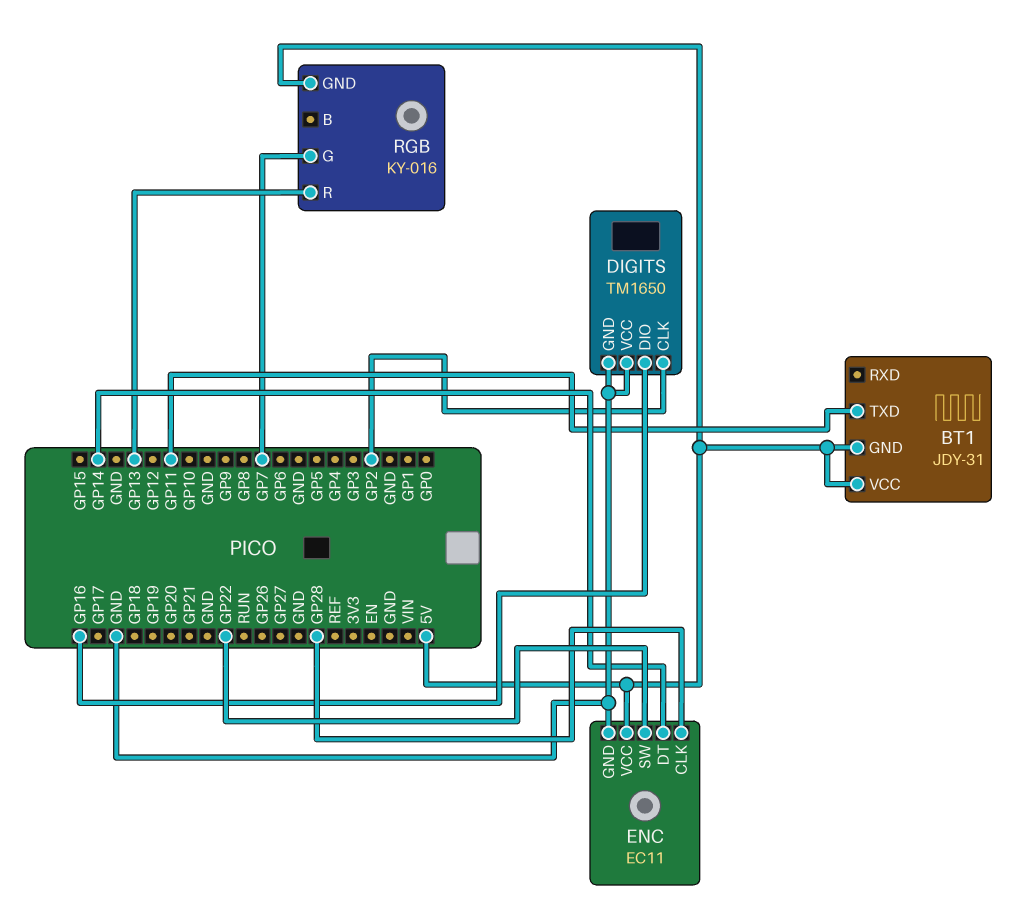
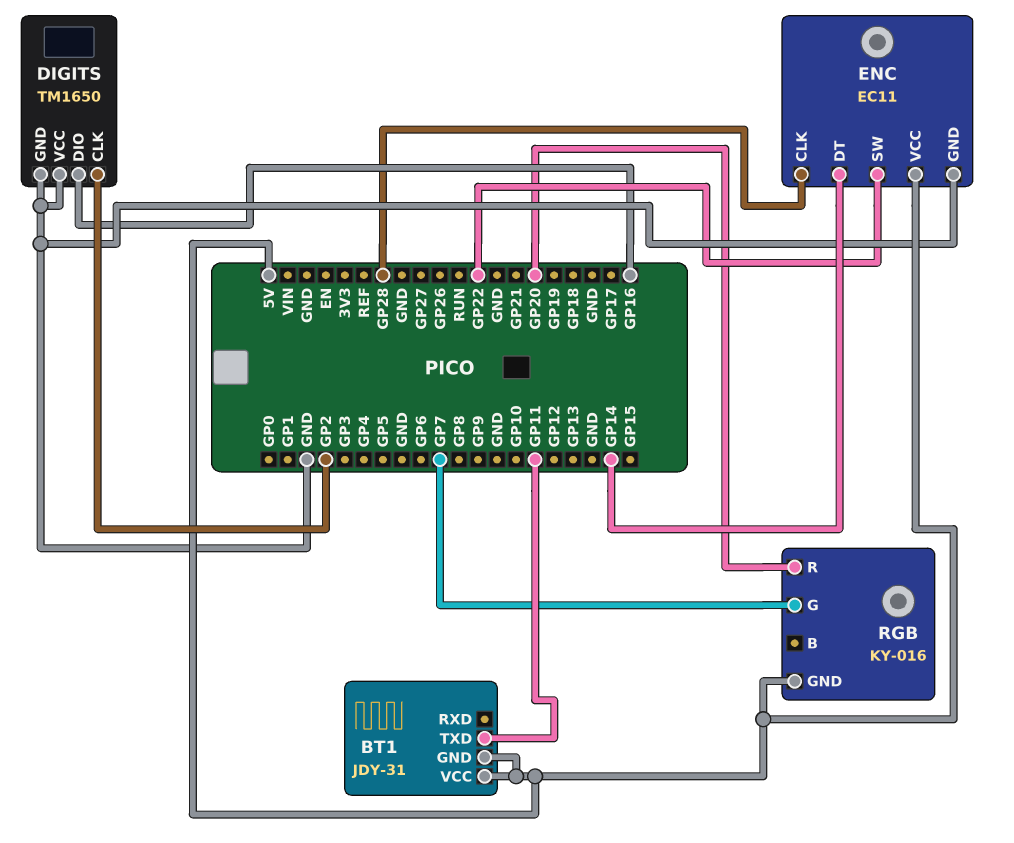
RGB pin R: GP13 -> GP20

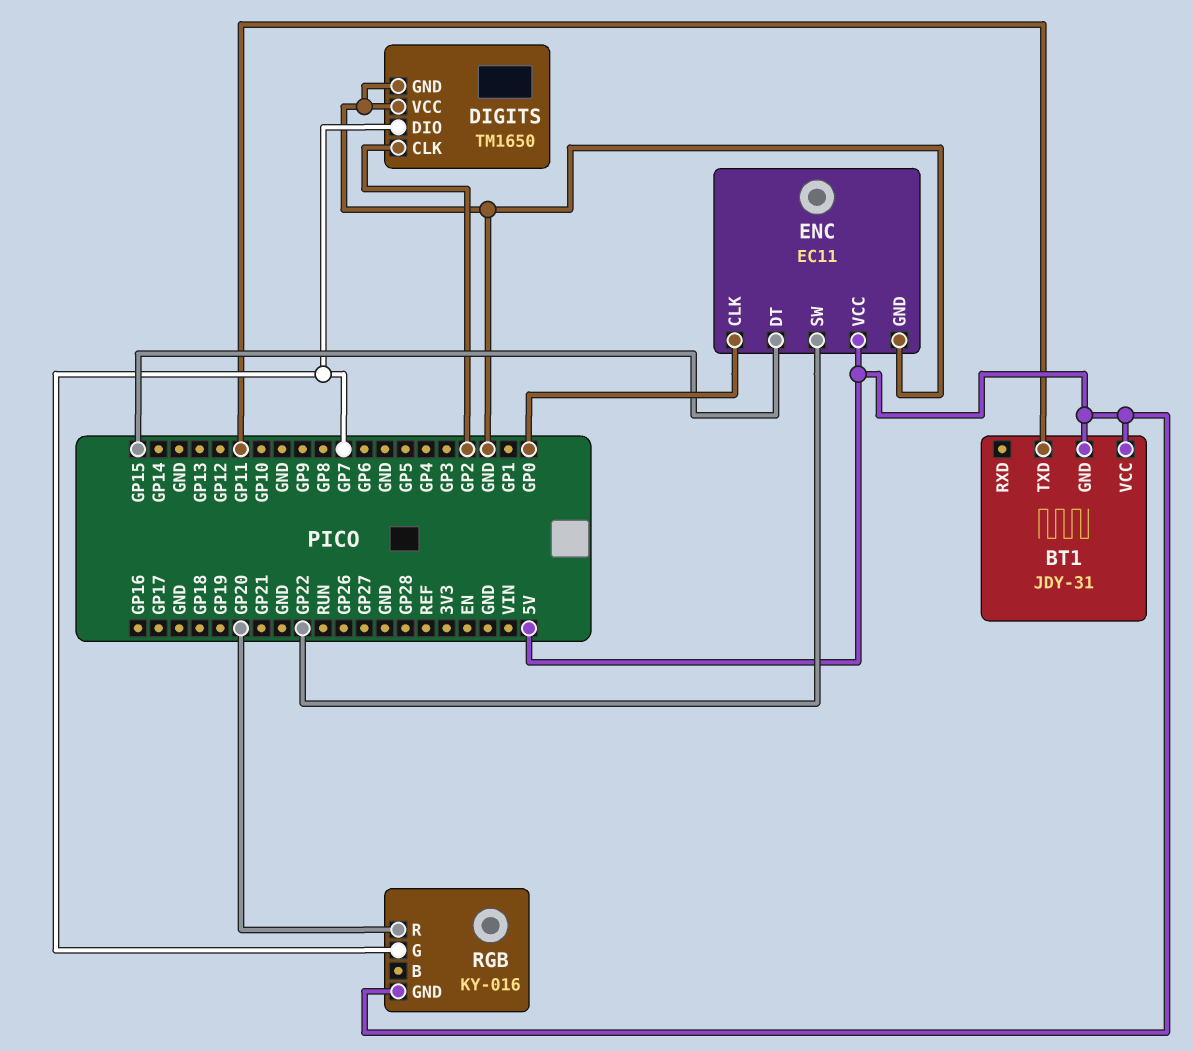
DIGITS pin DIO: GP16 -> GP7
ENC pin CLK: GP28 -> GP0
ENC pin DT: GP14 -> GP15

